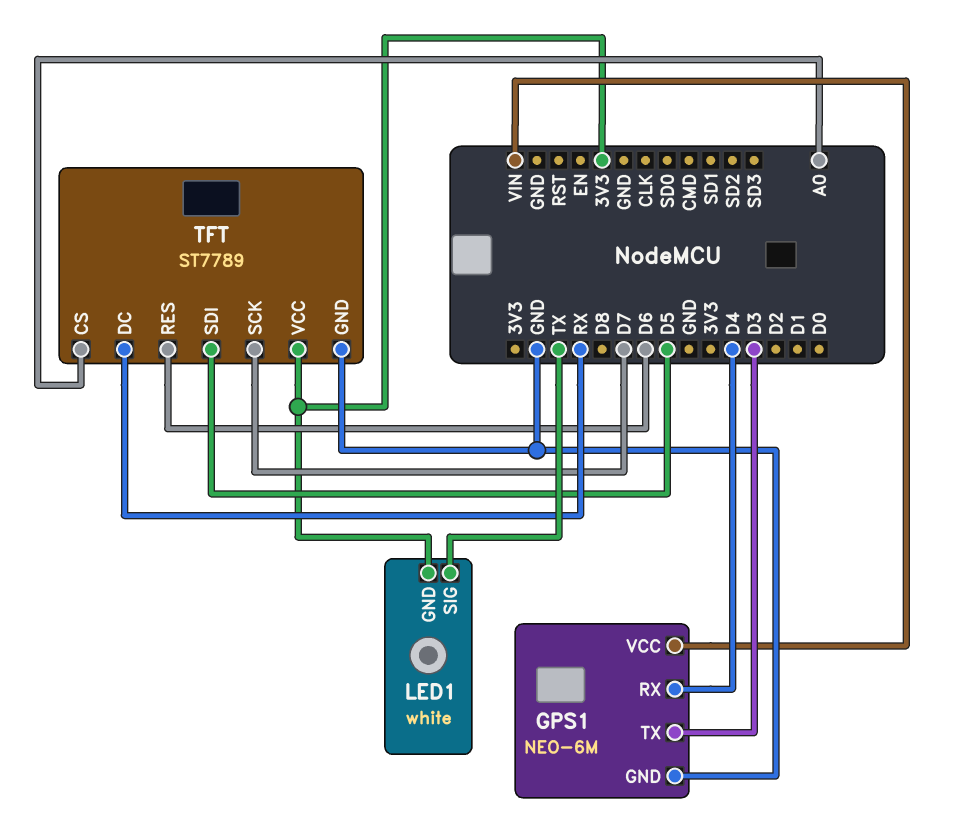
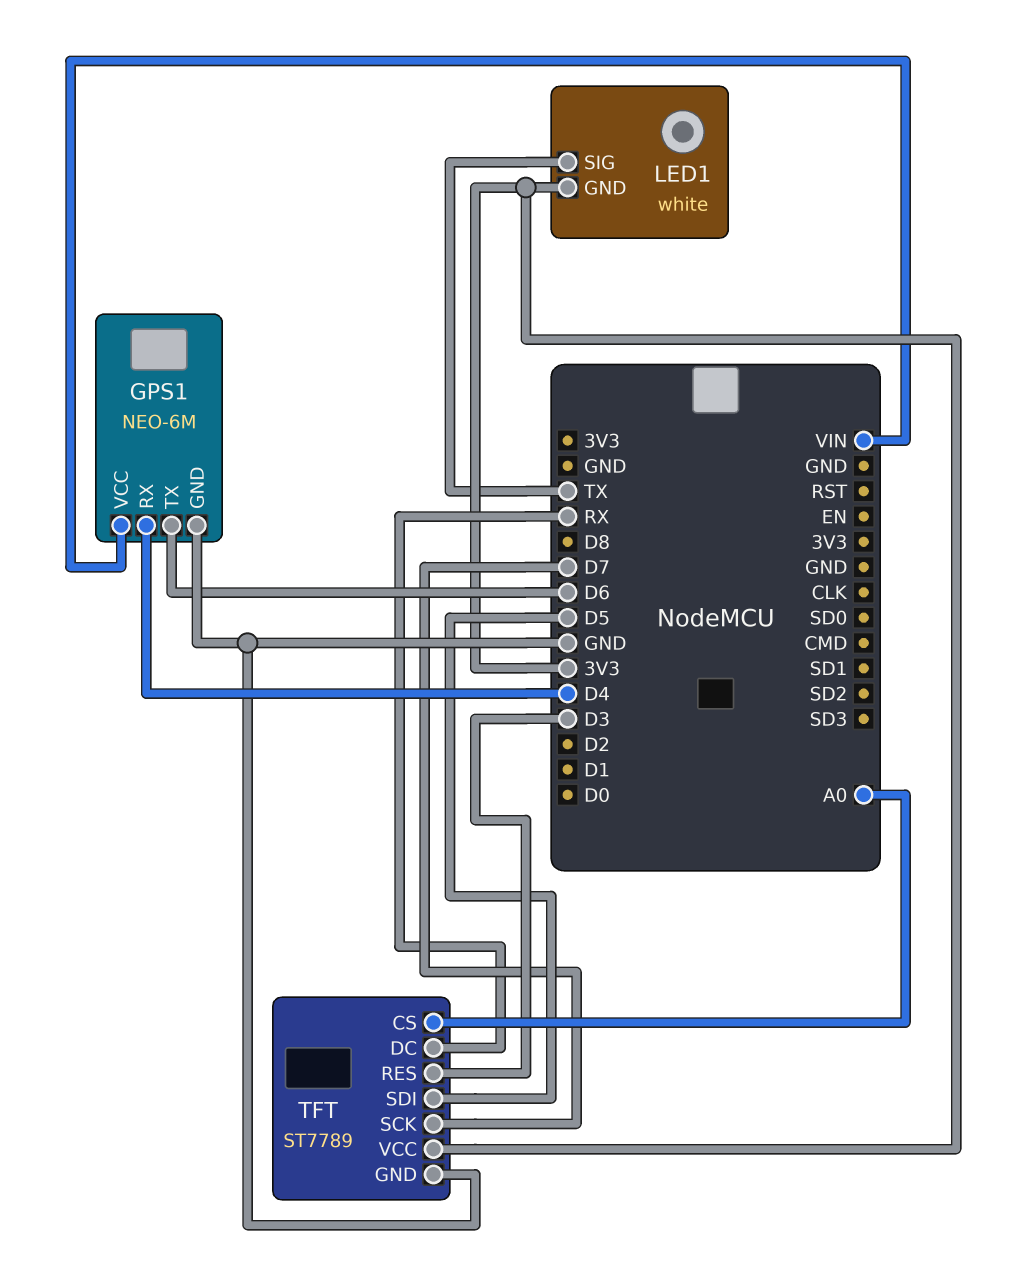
GPS1 pin TX: D3 -> D6
TFT pin RES: D6 -> D3

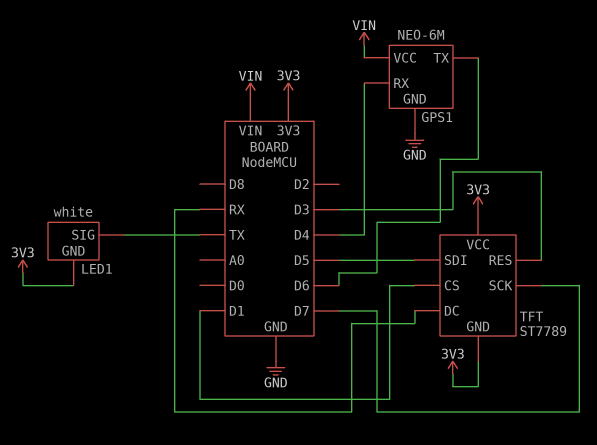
TFT pin CS: A0 -> D1
TFT pin GND: GND -> 3V3

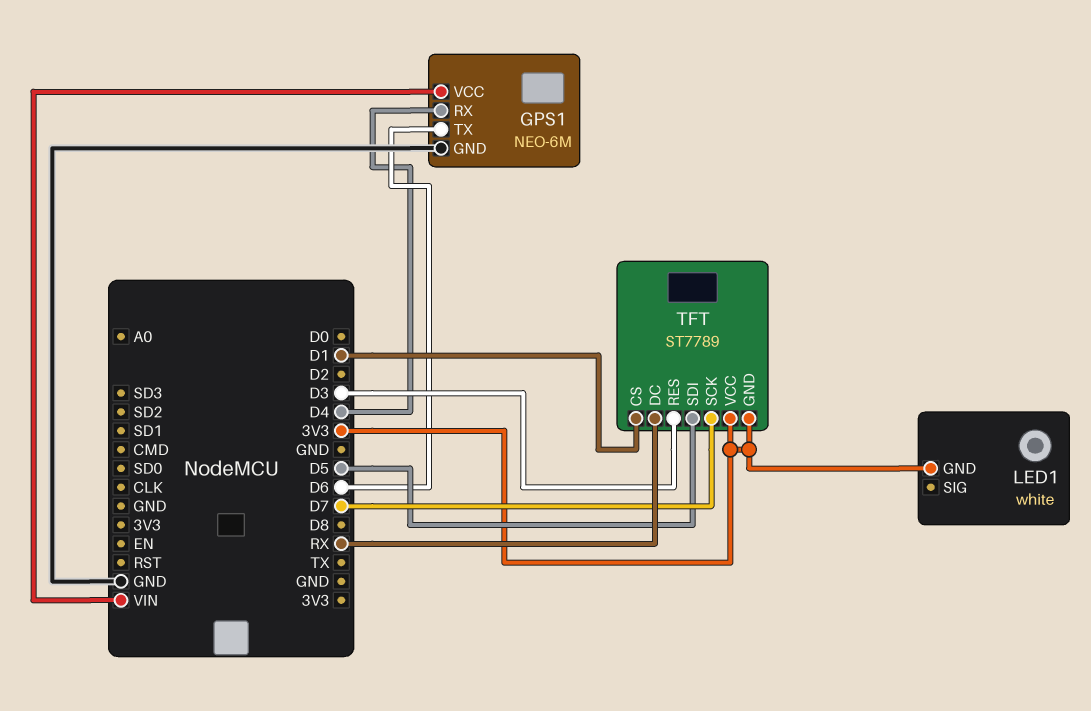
LED1 pin SIG: TX -> none

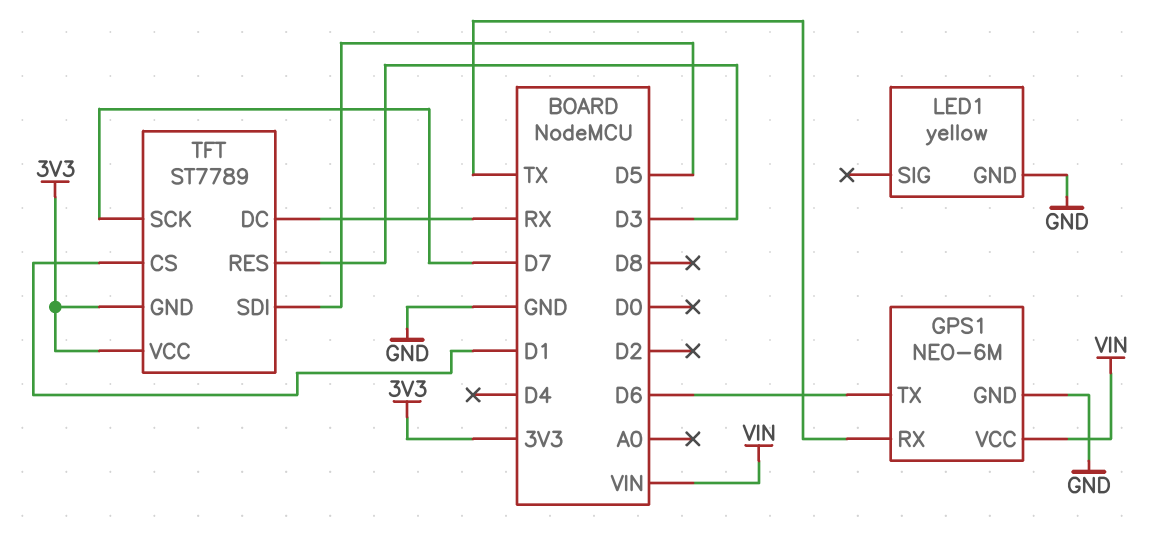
GPS1 pin RX: D4 -> TX
LED1: white -> yellow
LED1 pin GND: 3V3 -> GND

